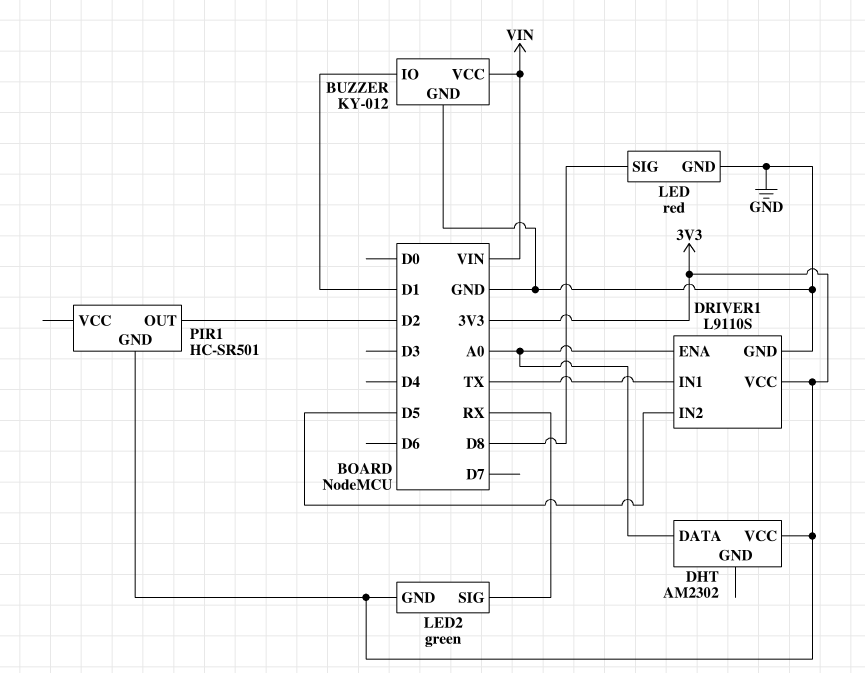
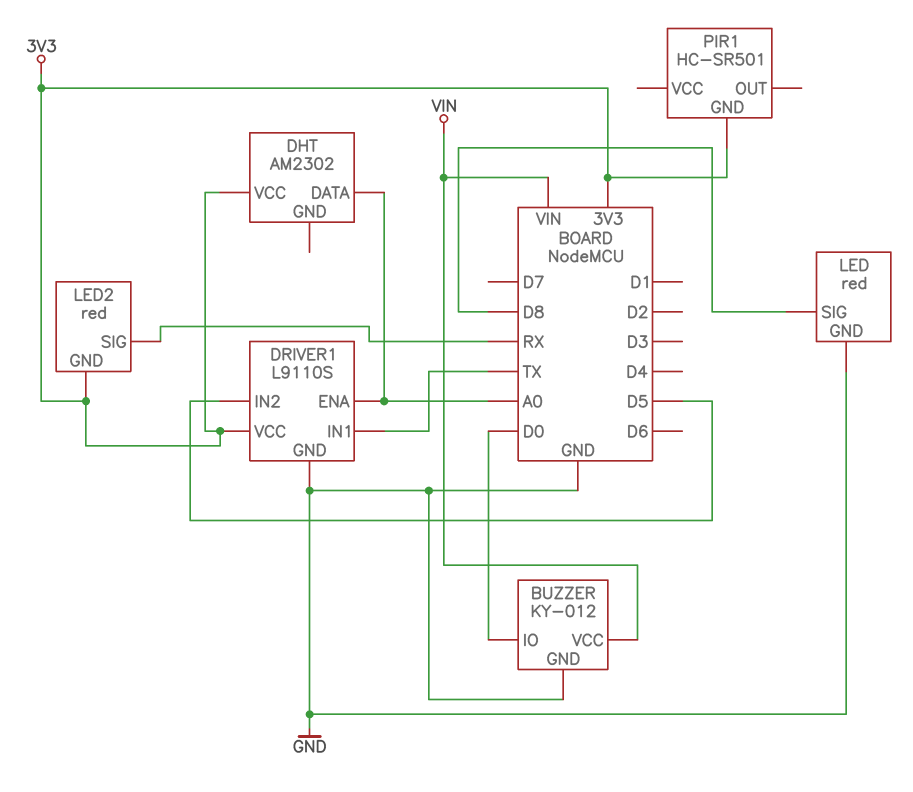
BUZZER pin IO: D1 -> D0
LED2: green -> red
PIR1 pin OUT: D2 -> none

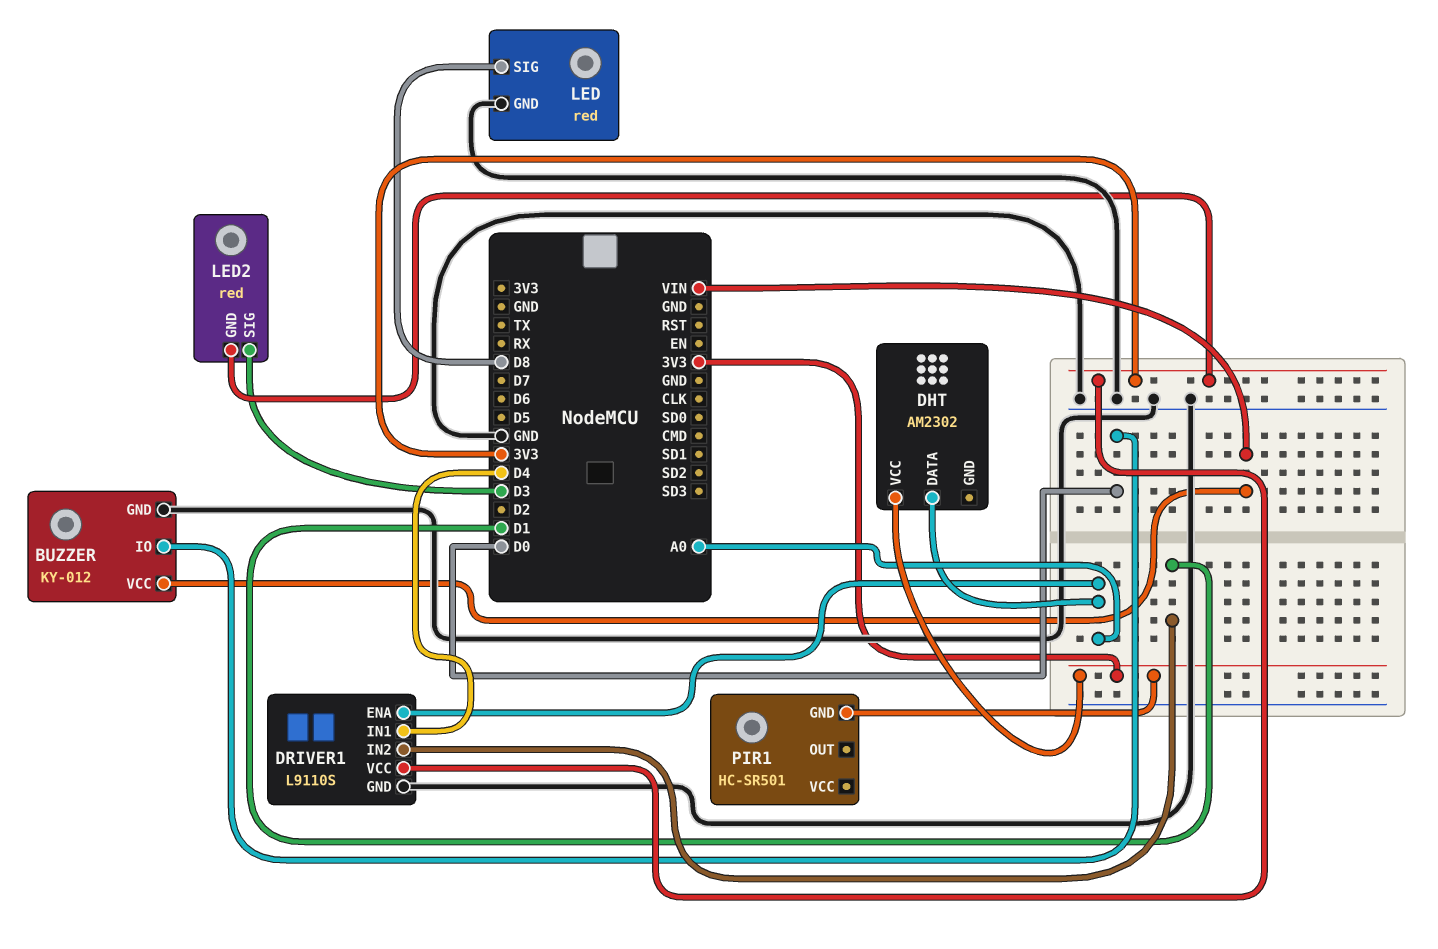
DRIVER1 pin IN1: TX -> D4
DRIVER1 pin IN2: D5 -> D1
LED2 pin SIG: RX -> D3

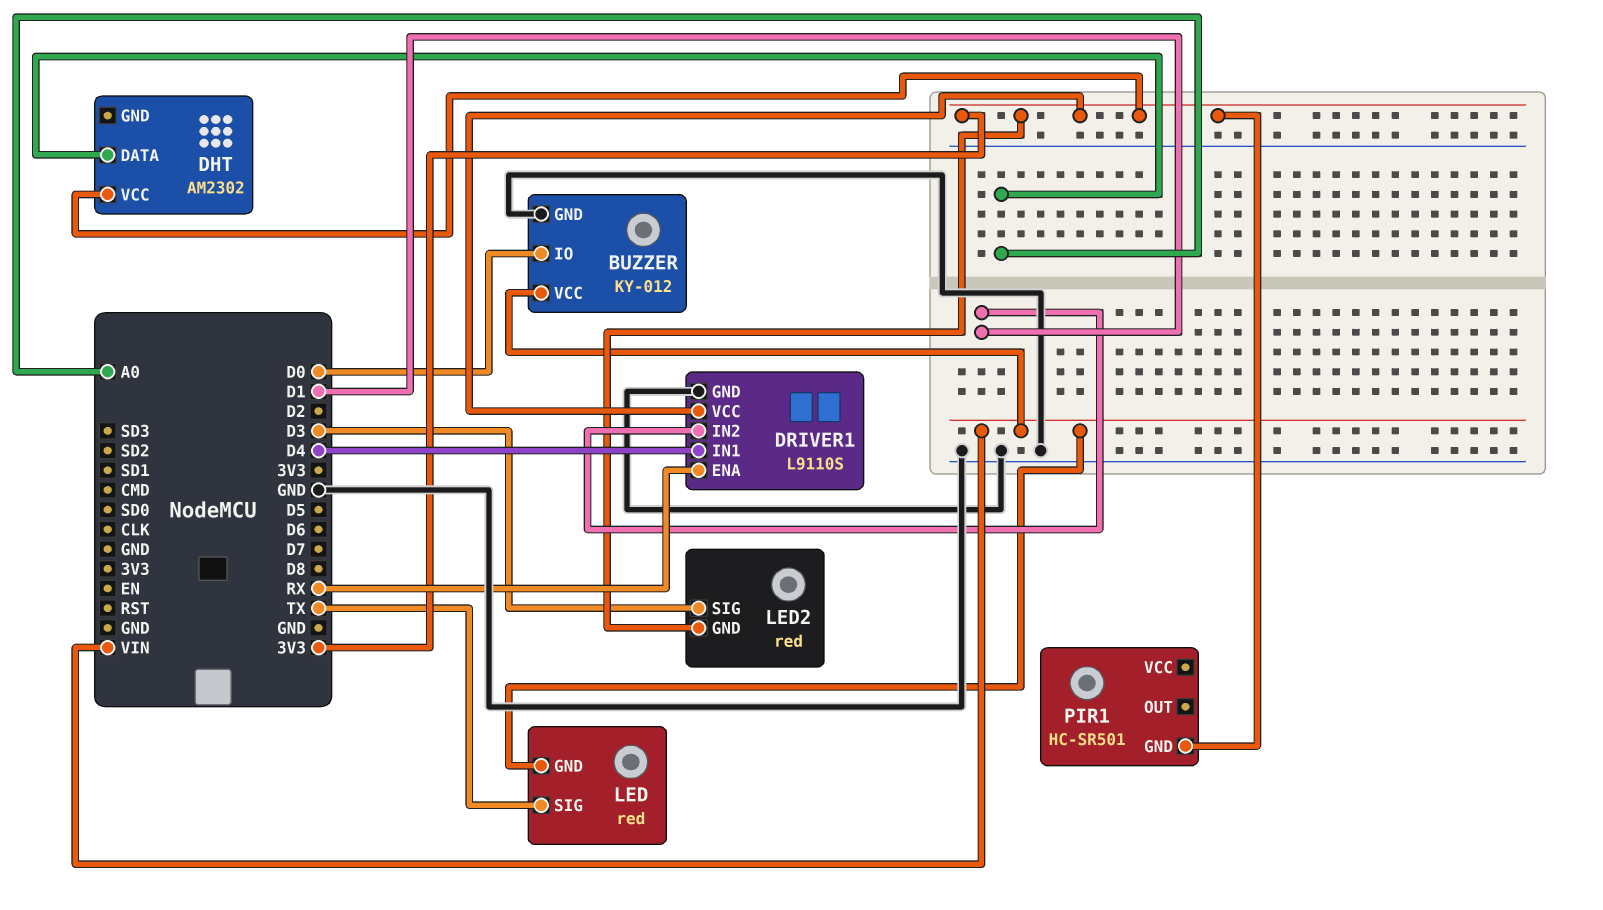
DRIVER1 pin ENA: A0 -> RX
LED pin GND: GND -> VIN
LED pin SIG: D8 -> TX

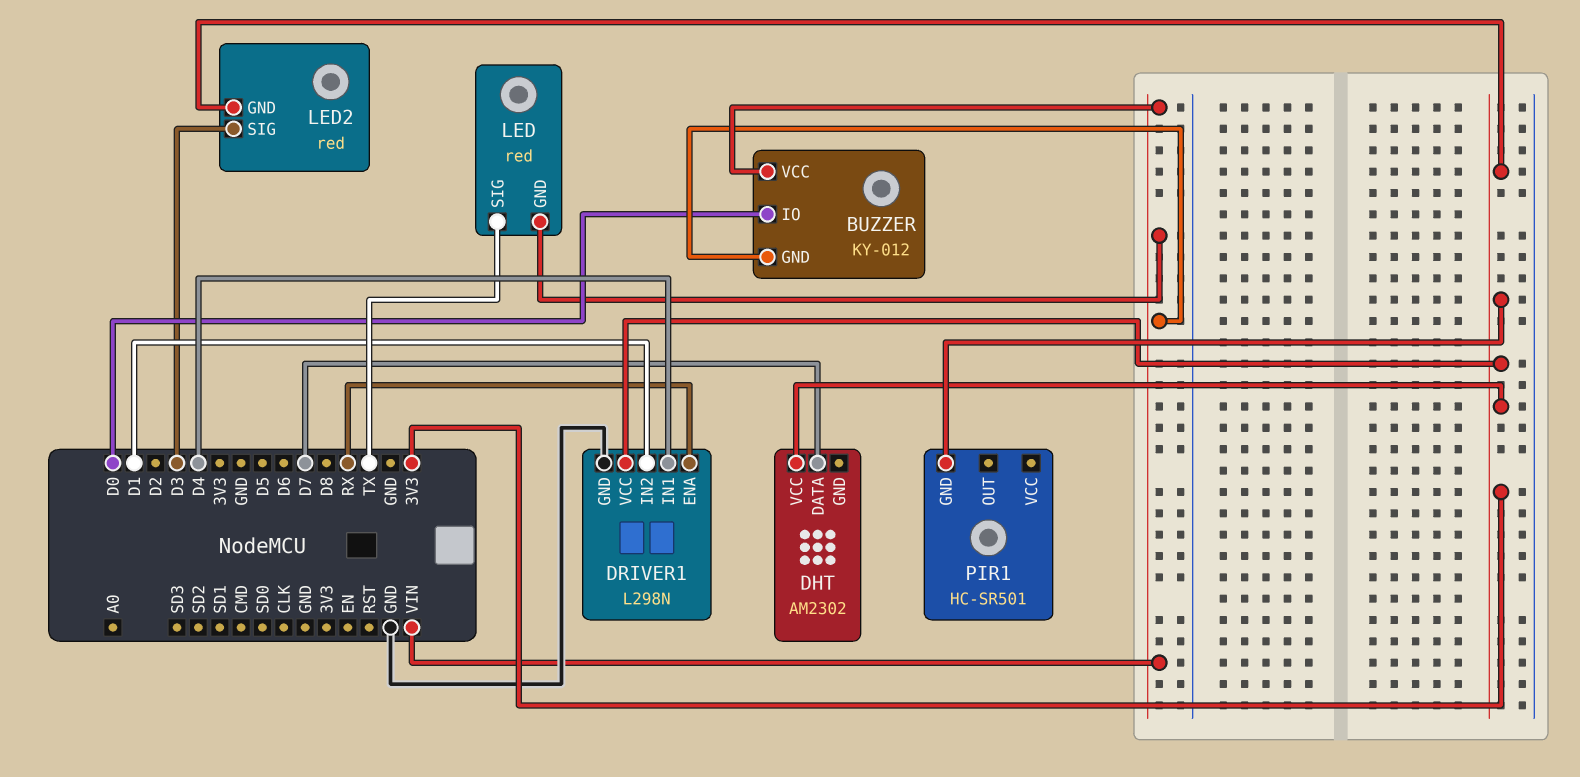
BUZZER pin GND: GND -> VIN
DHT pin DATA: A0 -> D7
DRIVER1: L9110S -> L298N

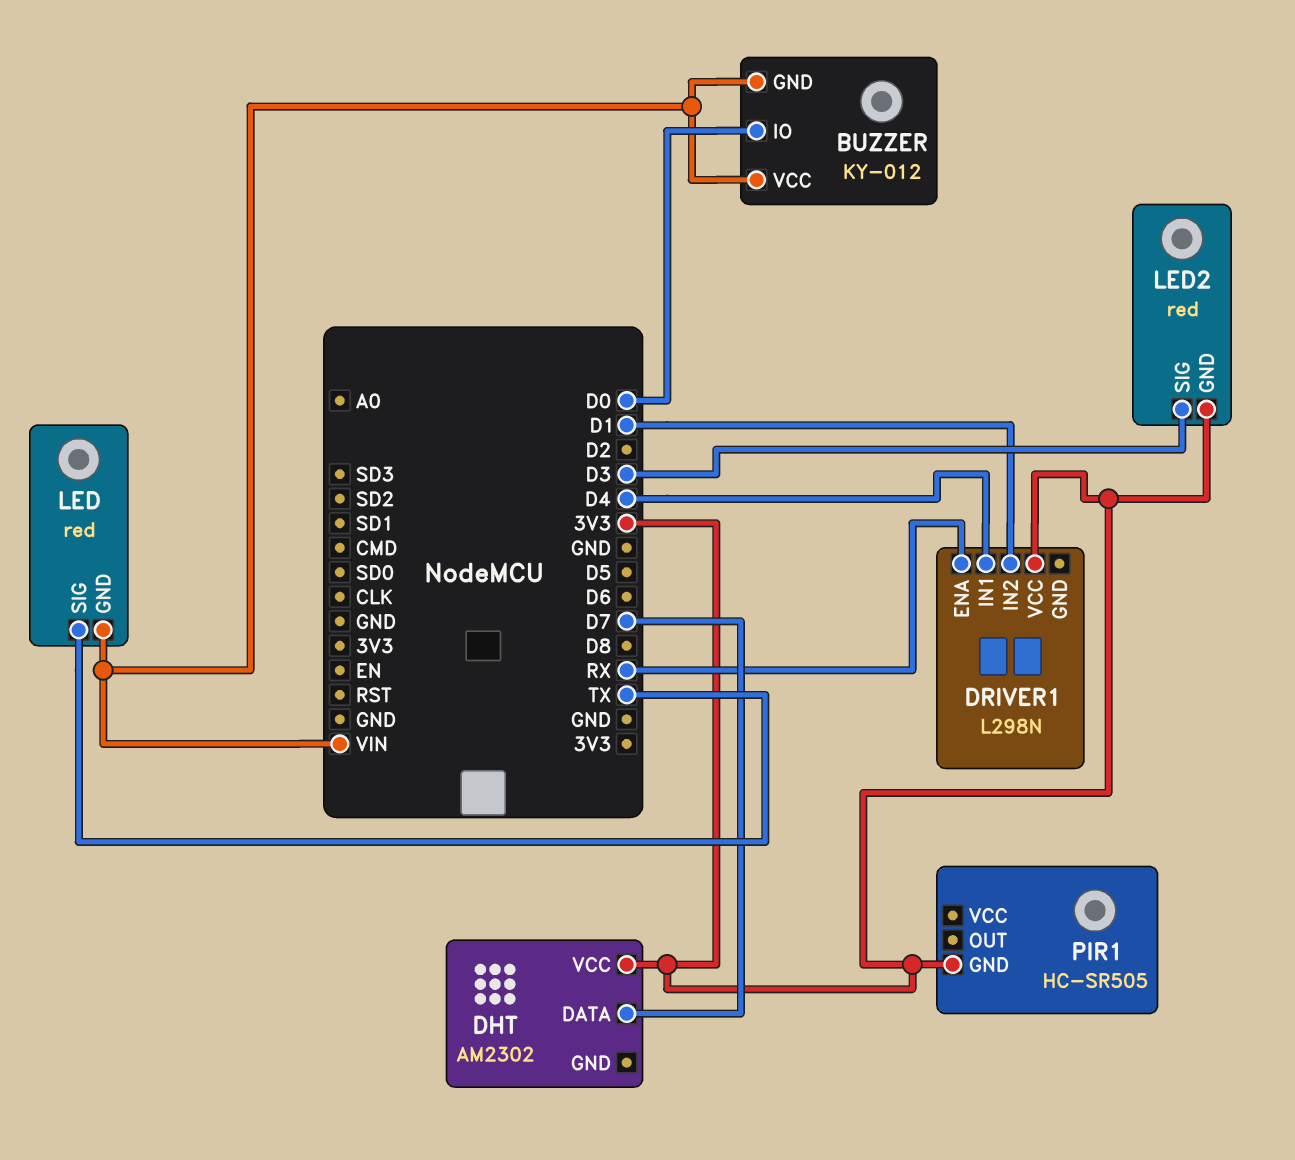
DRIVER1 pin GND: GND -> none
PIR1: HC-SR501 -> HC-SR505

